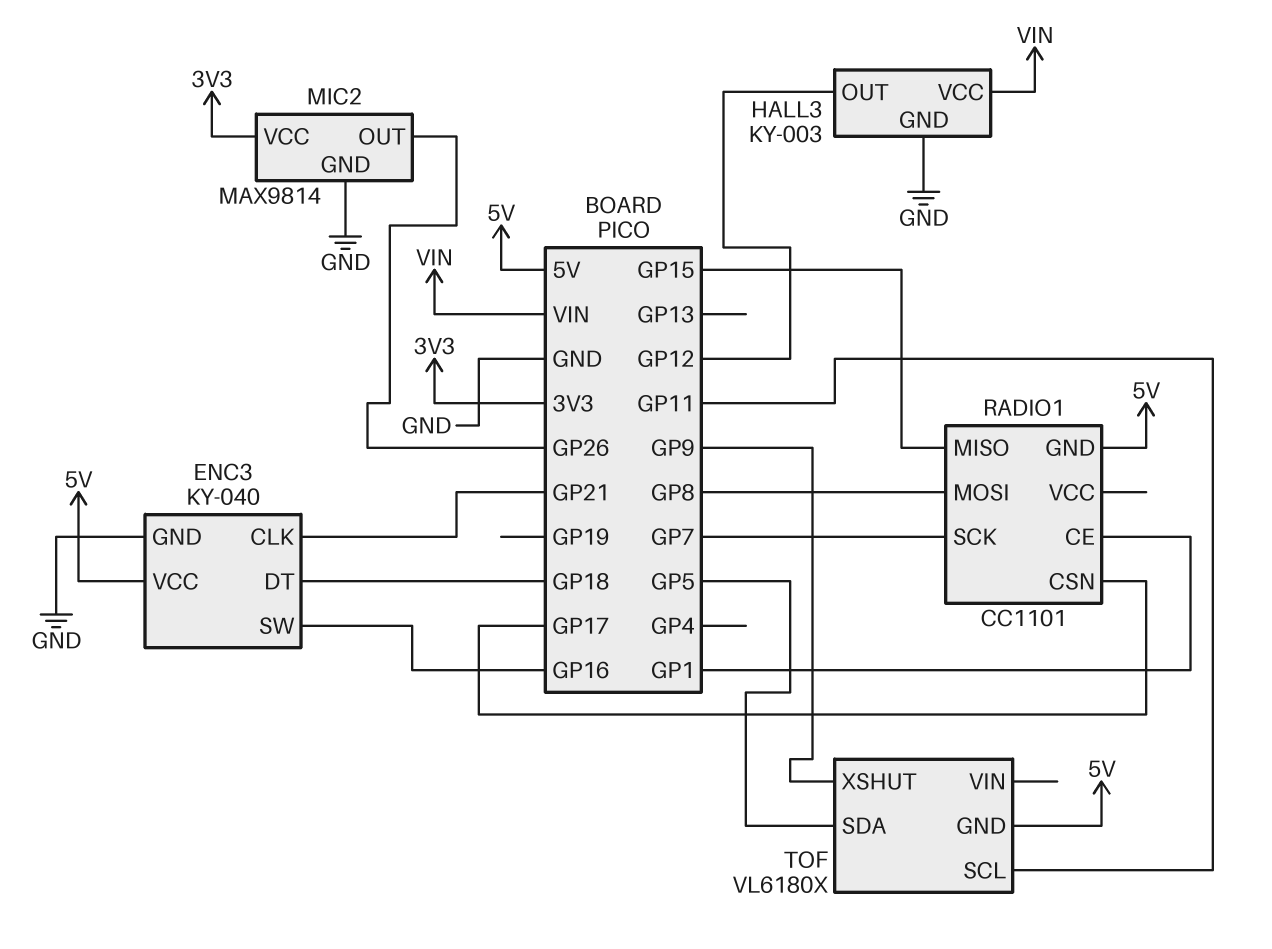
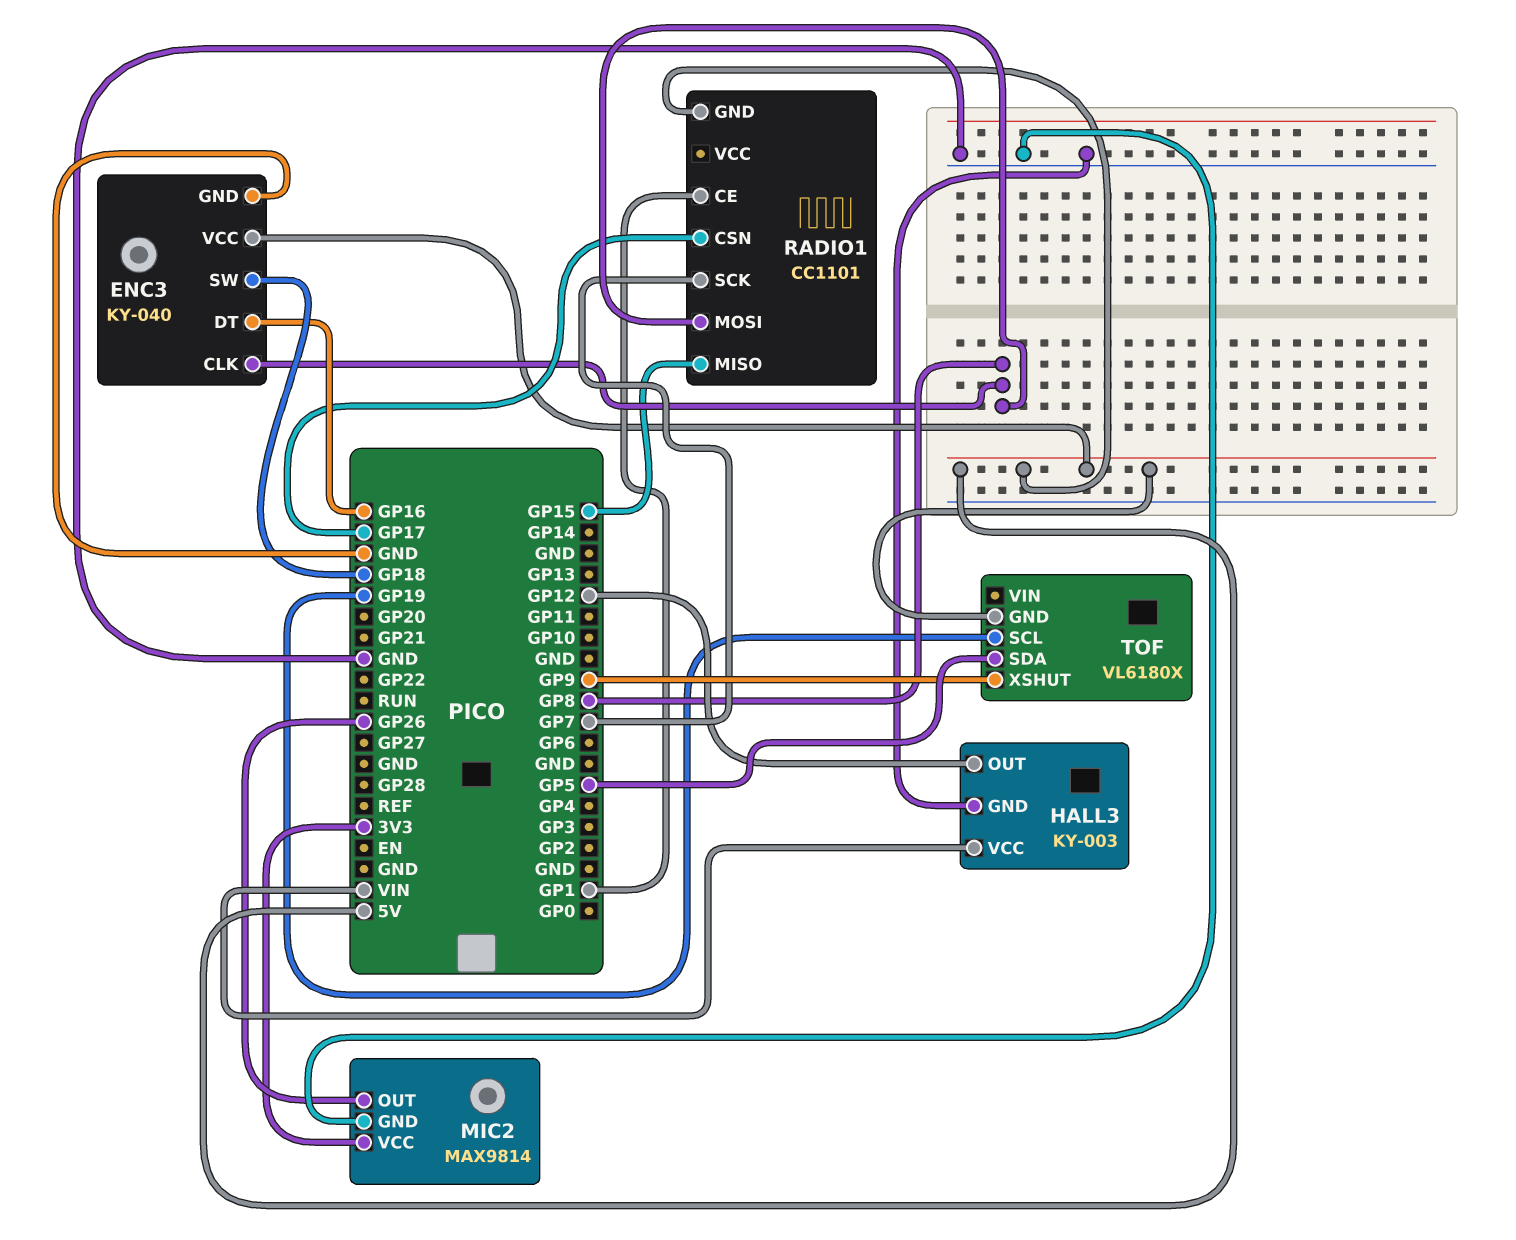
ENC3 pin CLK: GP21 -> GP8
ENC3 pin DT: GP18 -> GP16
ENC3 pin SW: GP16 -> GP18
TOF pin SCL: GP11 -> GP19

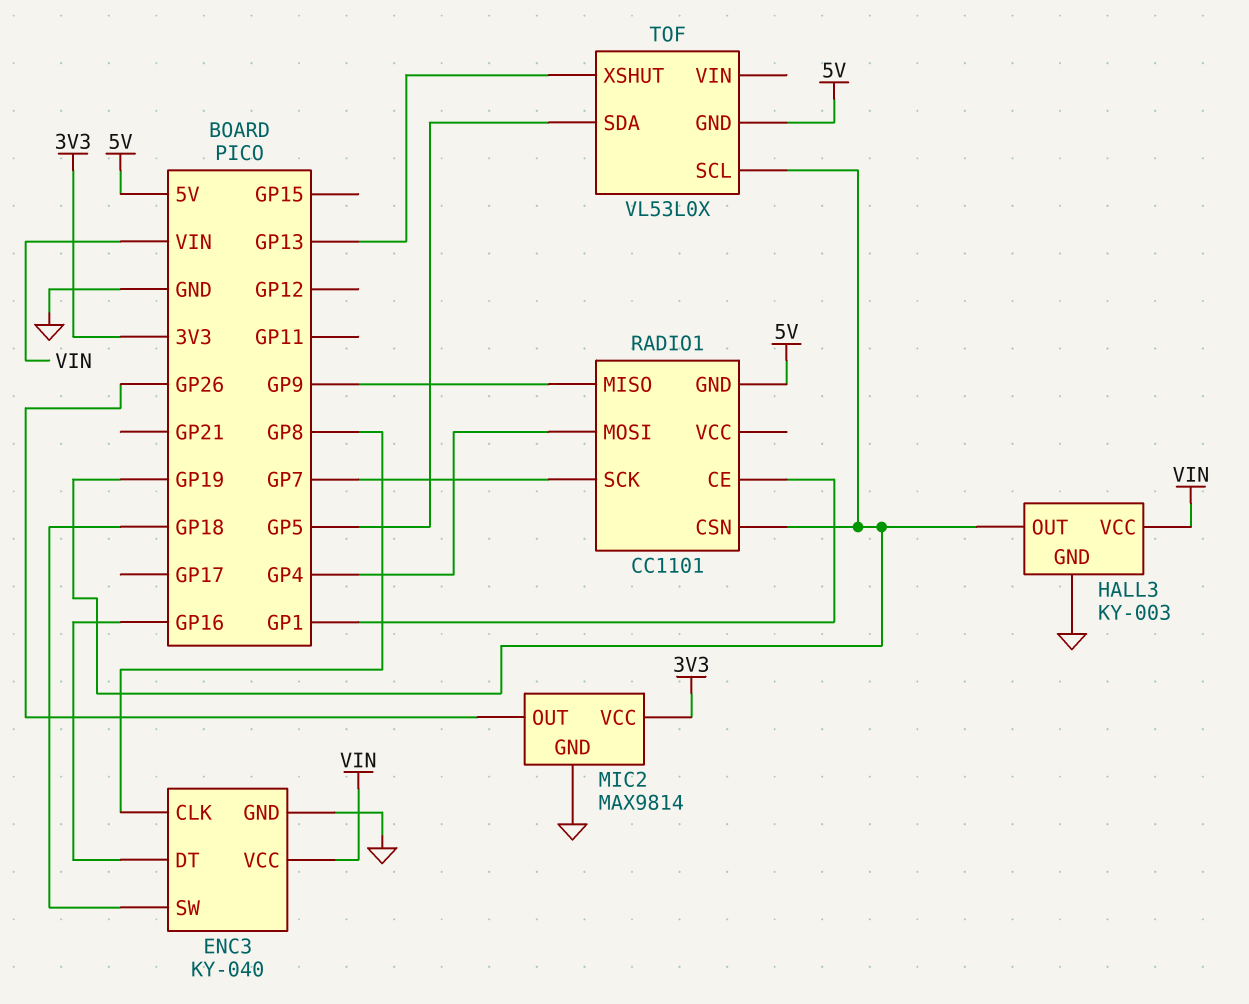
ENC3 pin VCC: 5V -> VIN
HALL3 pin OUT: GP12 -> GP19
RADIO1 pin CSN: GP17 -> GP19
RADIO1 pin MISO: GP15 -> GP9
RADIO1 pin MOSI: GP8 -> GP4
TOF: VL6180X -> VL53L0X
TOF pin XSHUT: GP9 -> GP13

